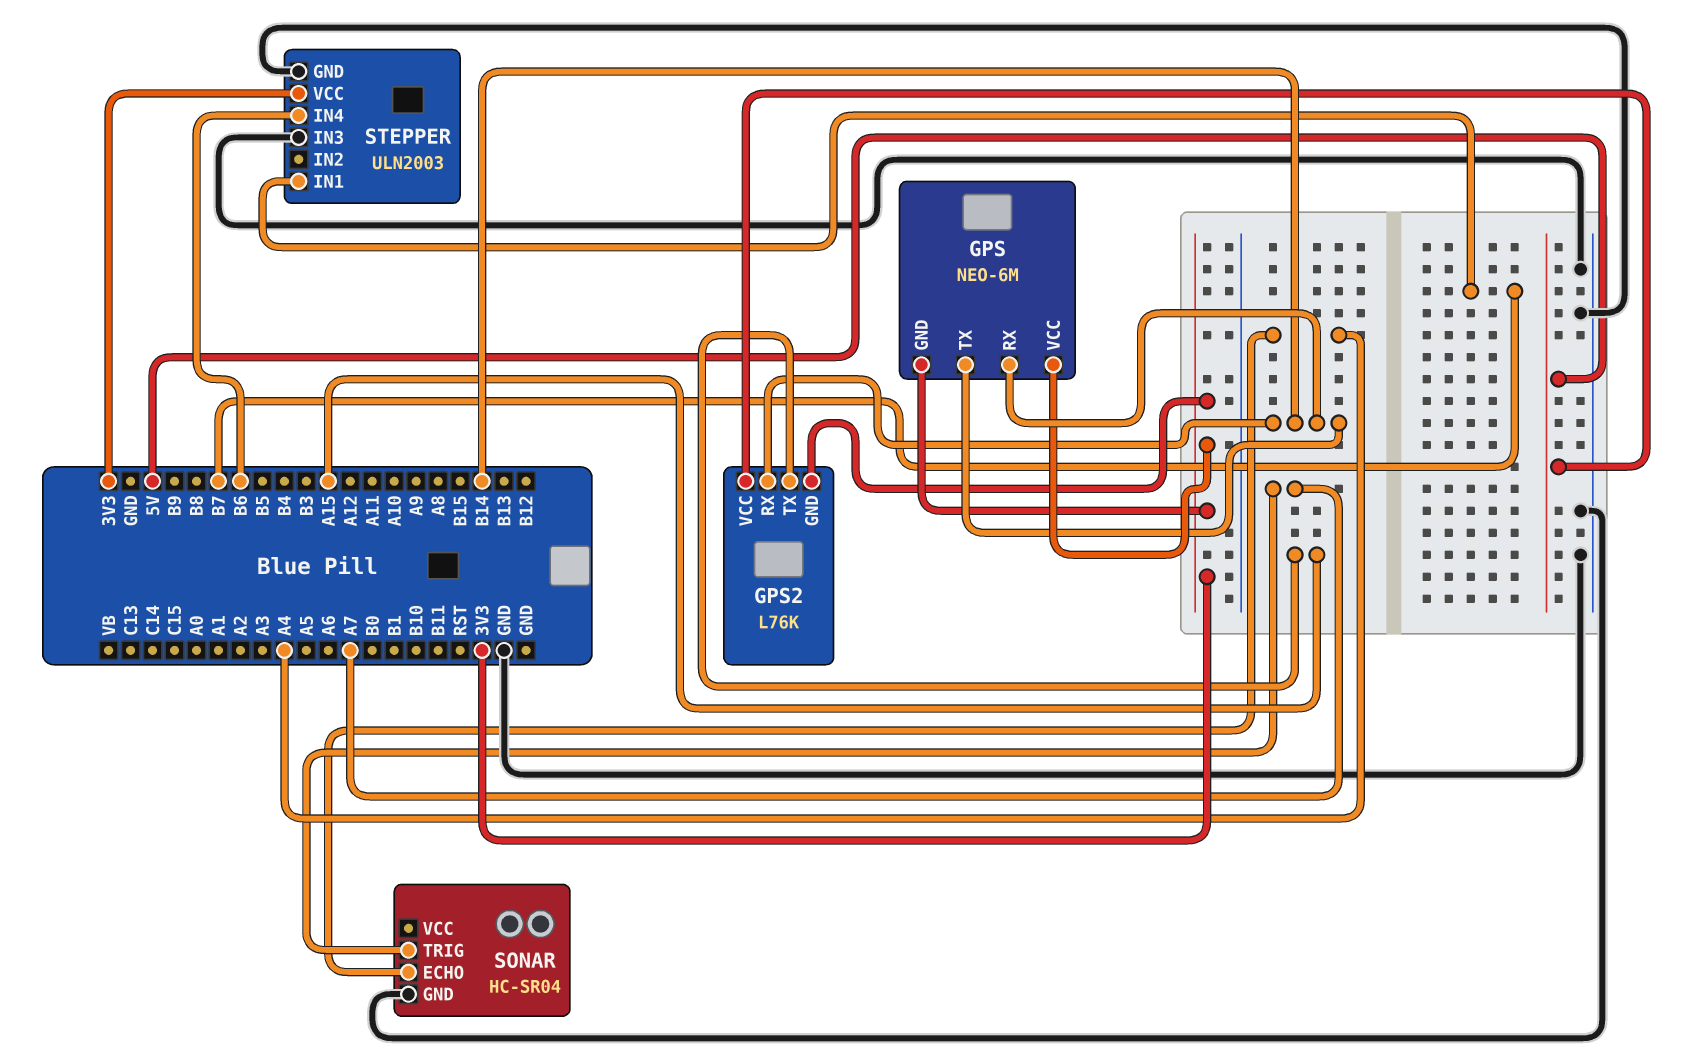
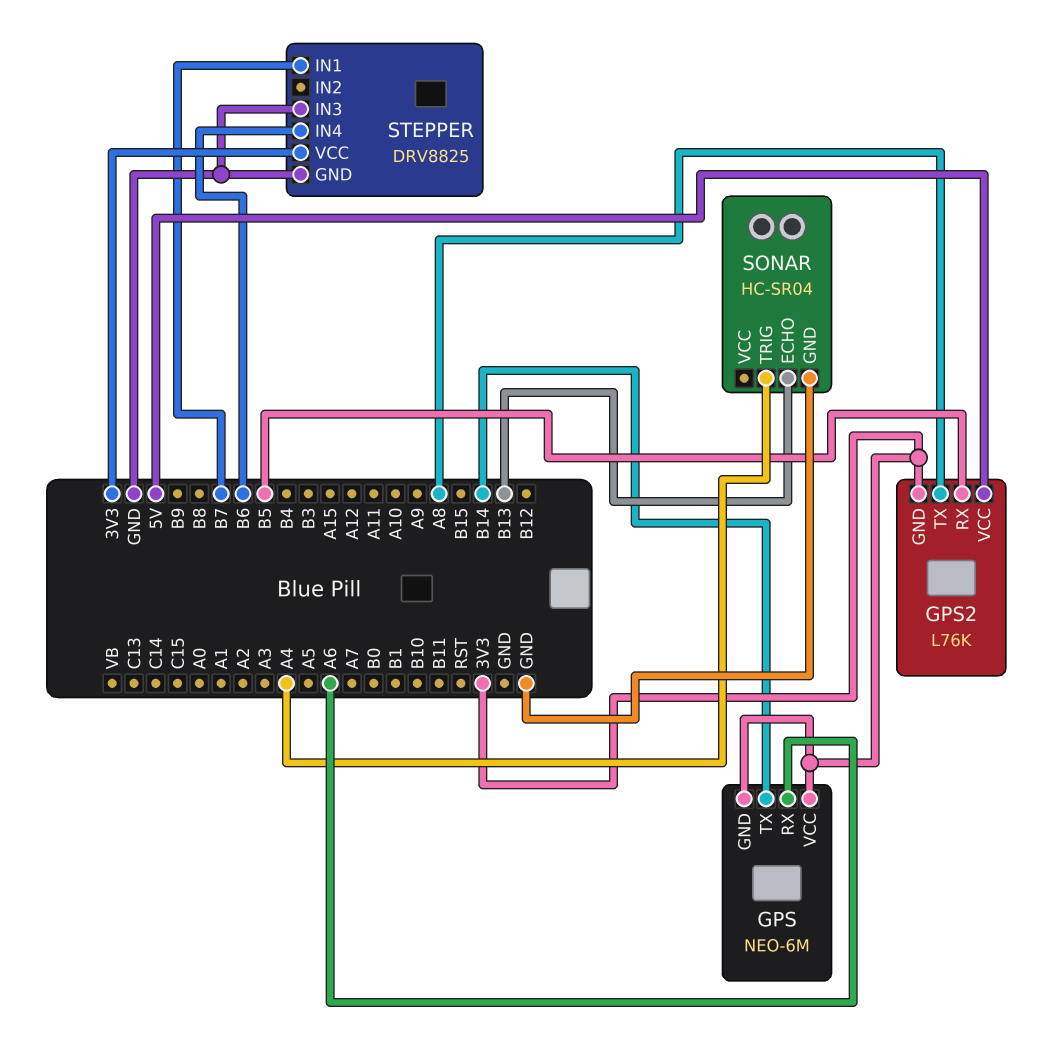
GPS pin RX: B14 -> A6
GPS2 pin RX: B14 -> B5
GPS2 pin TX: A15 -> A8
SONAR pin ECHO: A4 -> B13
SONAR pin TRIG: A7 -> A4
STEPPER: ULN2003 -> DRV8825

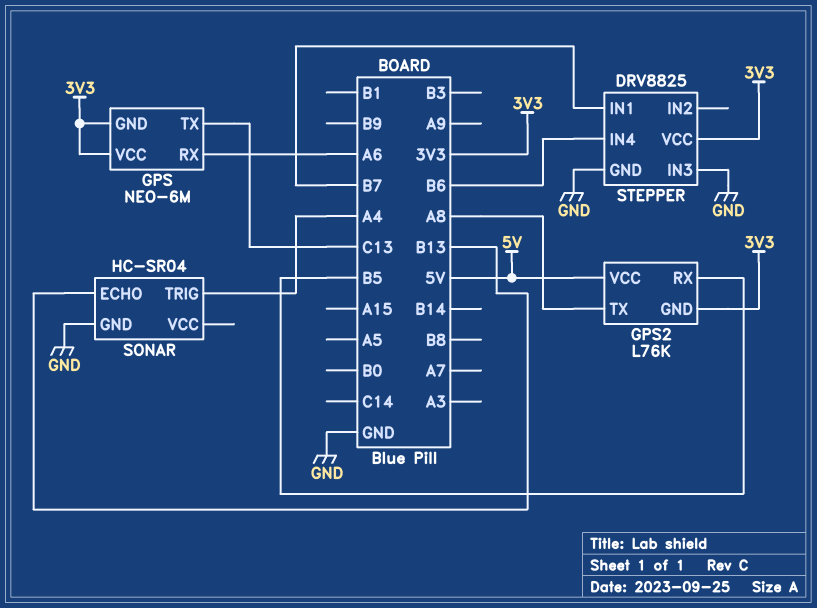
GPS pin TX: B14 -> C13

